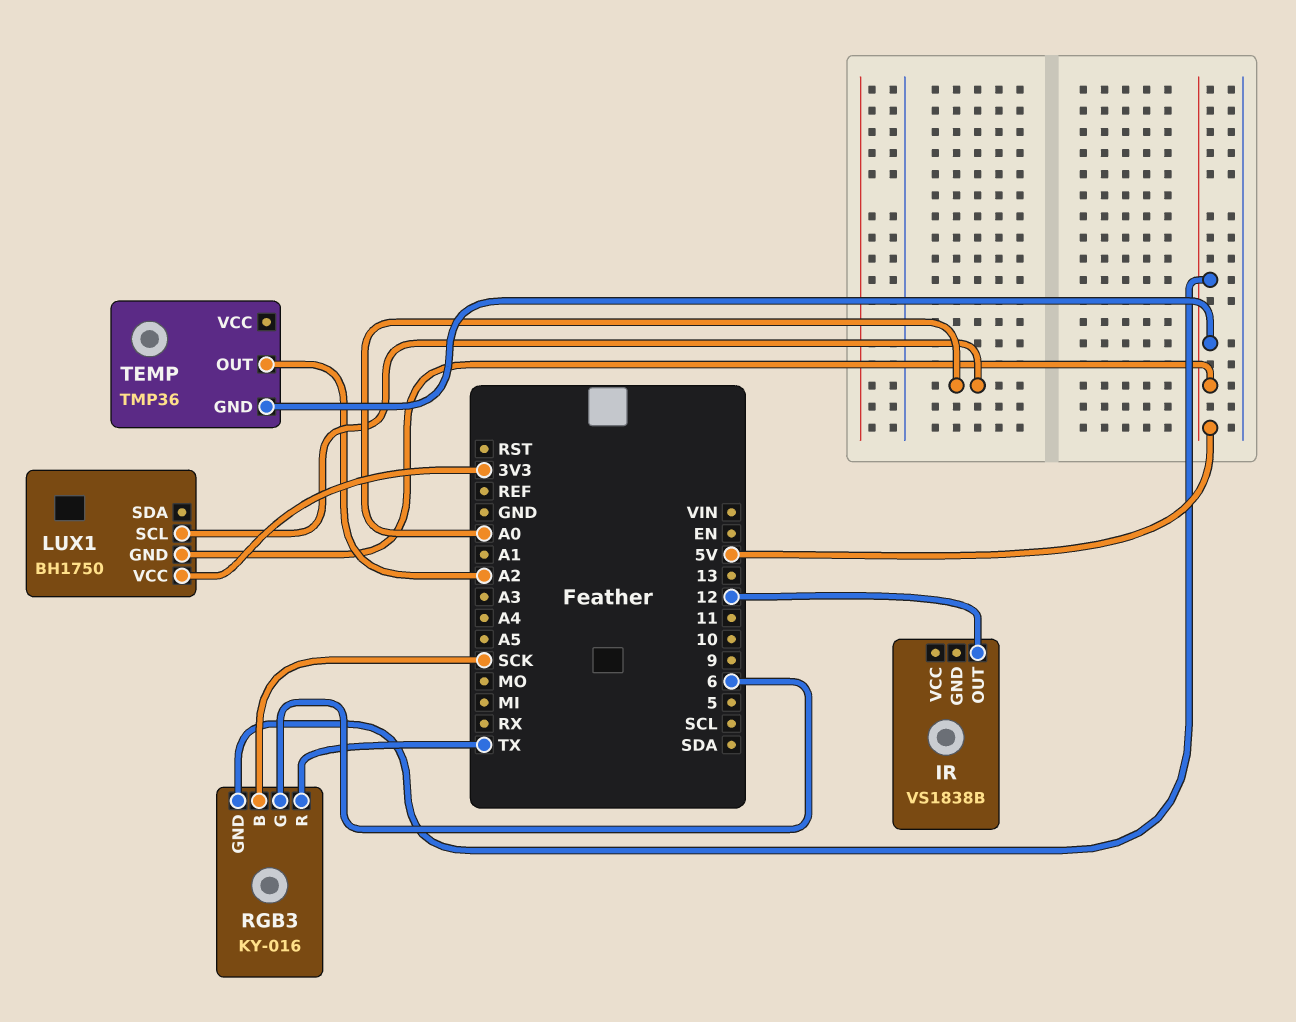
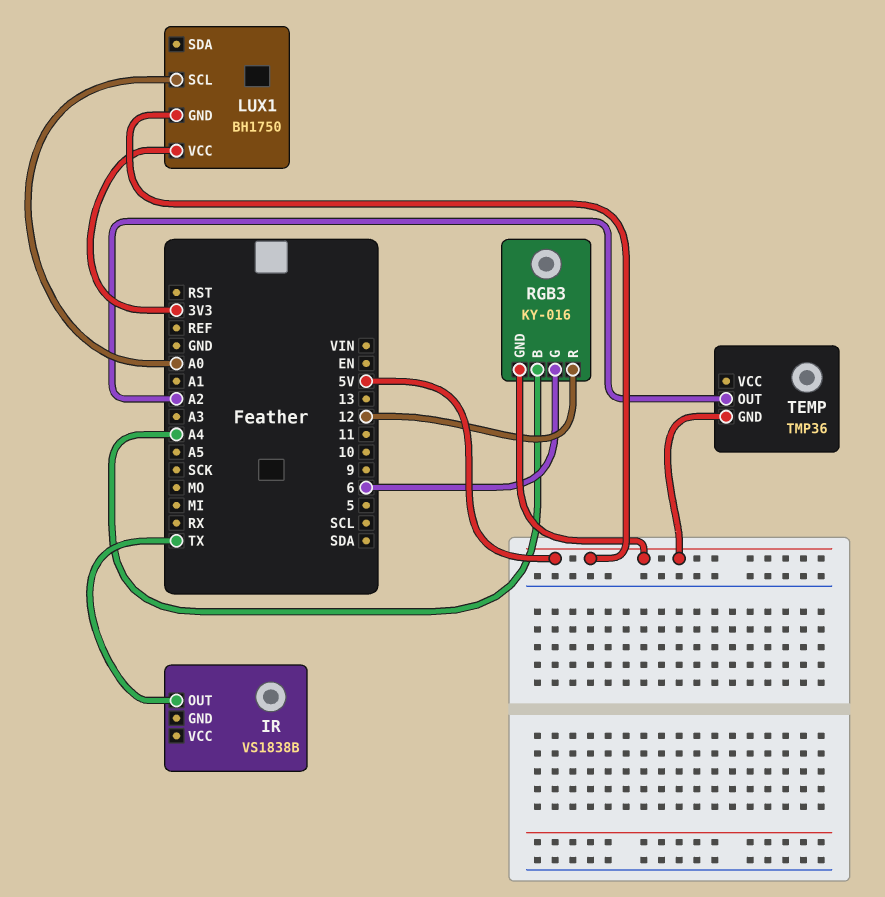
IR pin OUT: 12 -> TX
RGB3 pin B: SCK -> A4
RGB3 pin R: TX -> 12

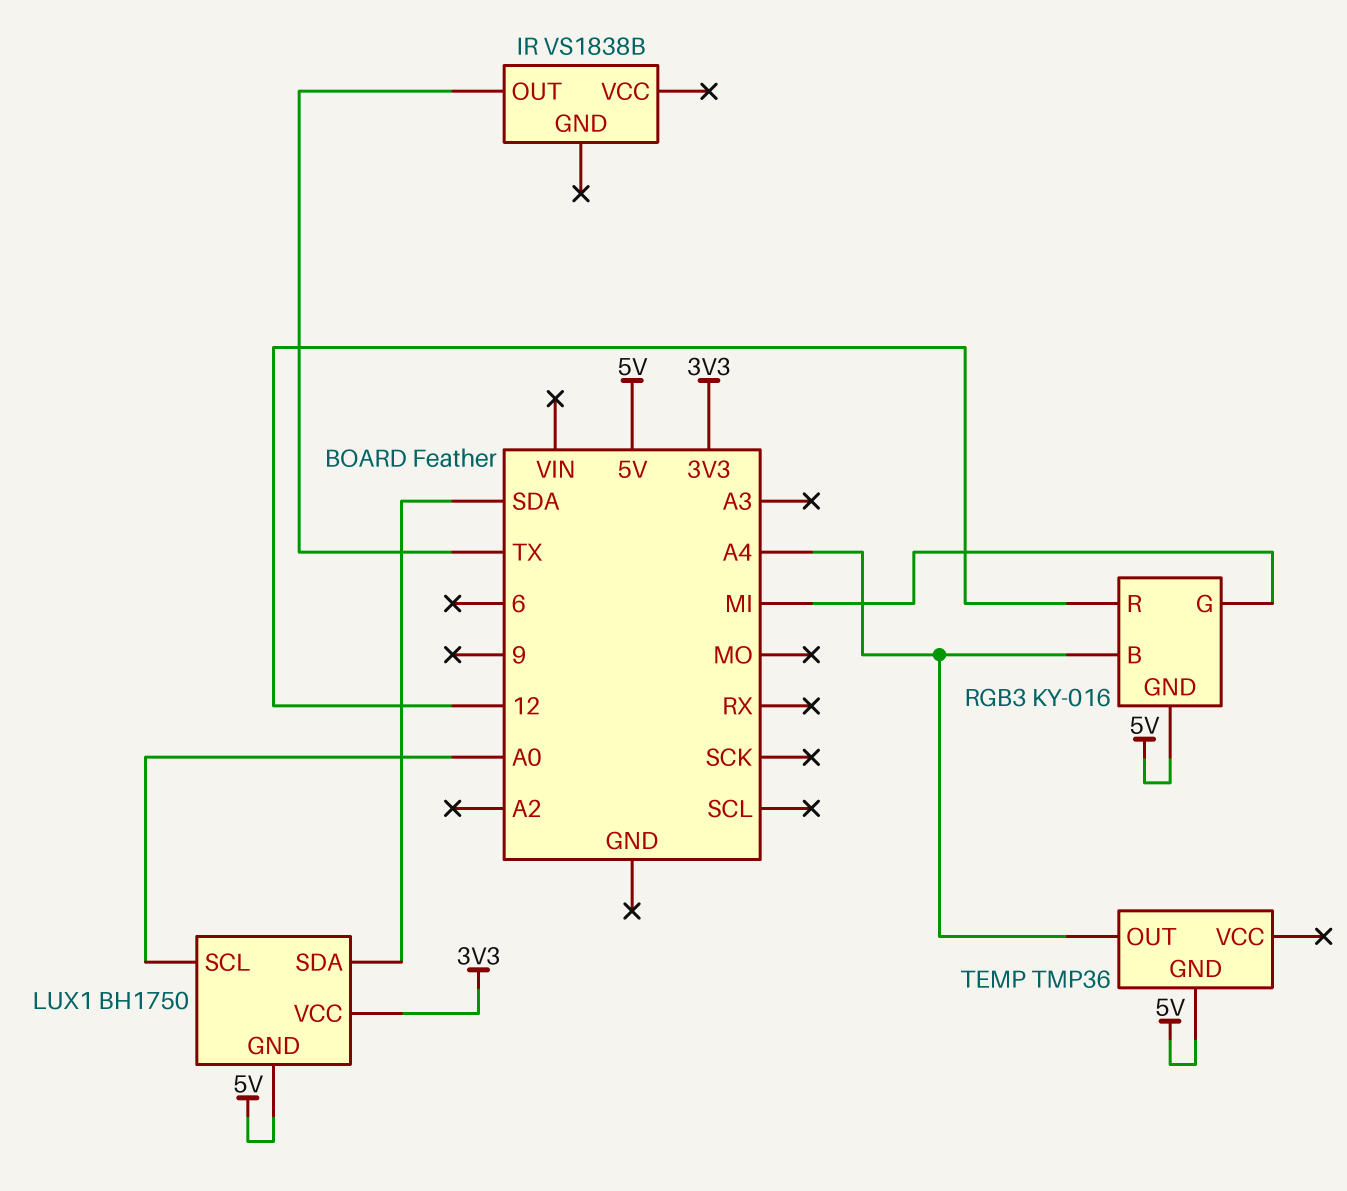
LUX1 pin SDA: none -> SDA
RGB3 pin G: 6 -> MI
TEMP pin OUT: A2 -> A4

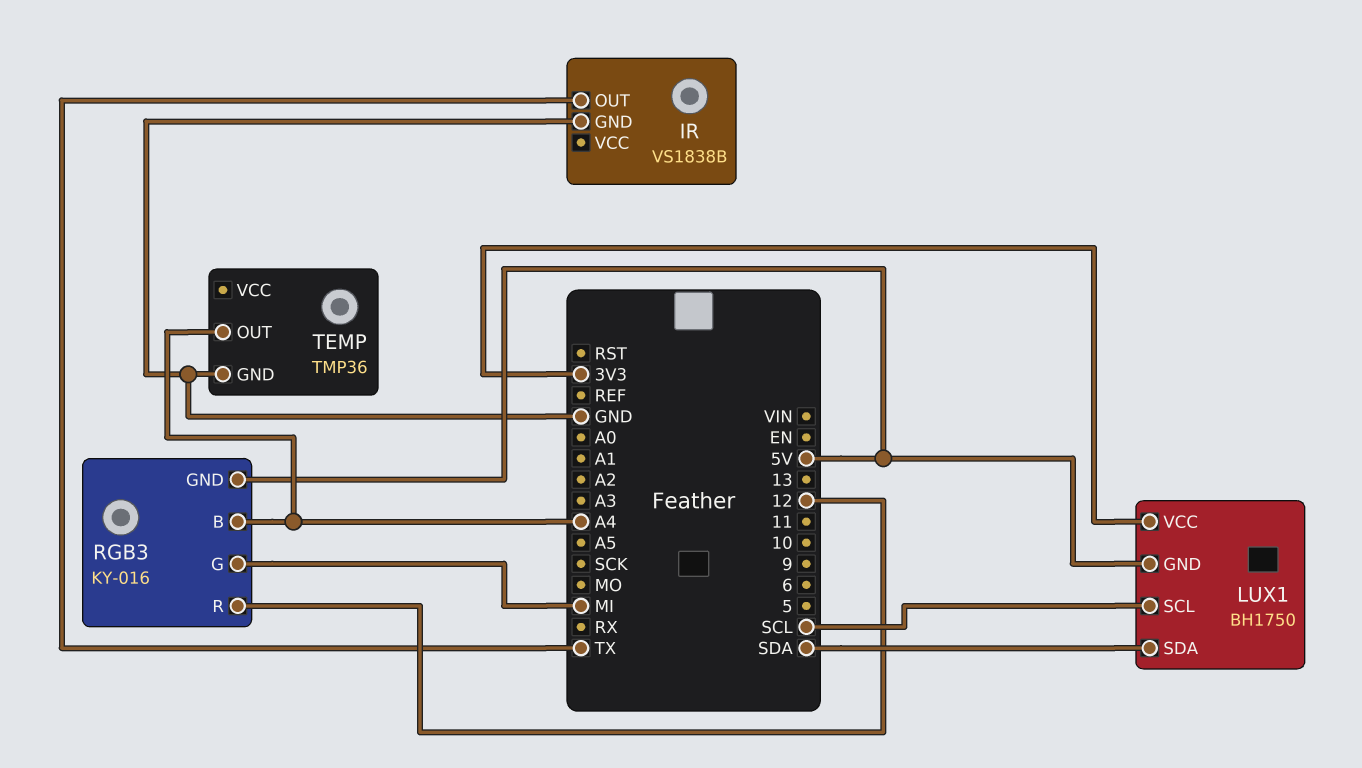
IR pin GND: none -> GND
LUX1 pin SCL: A0 -> SCL
TEMP pin GND: 5V -> GND

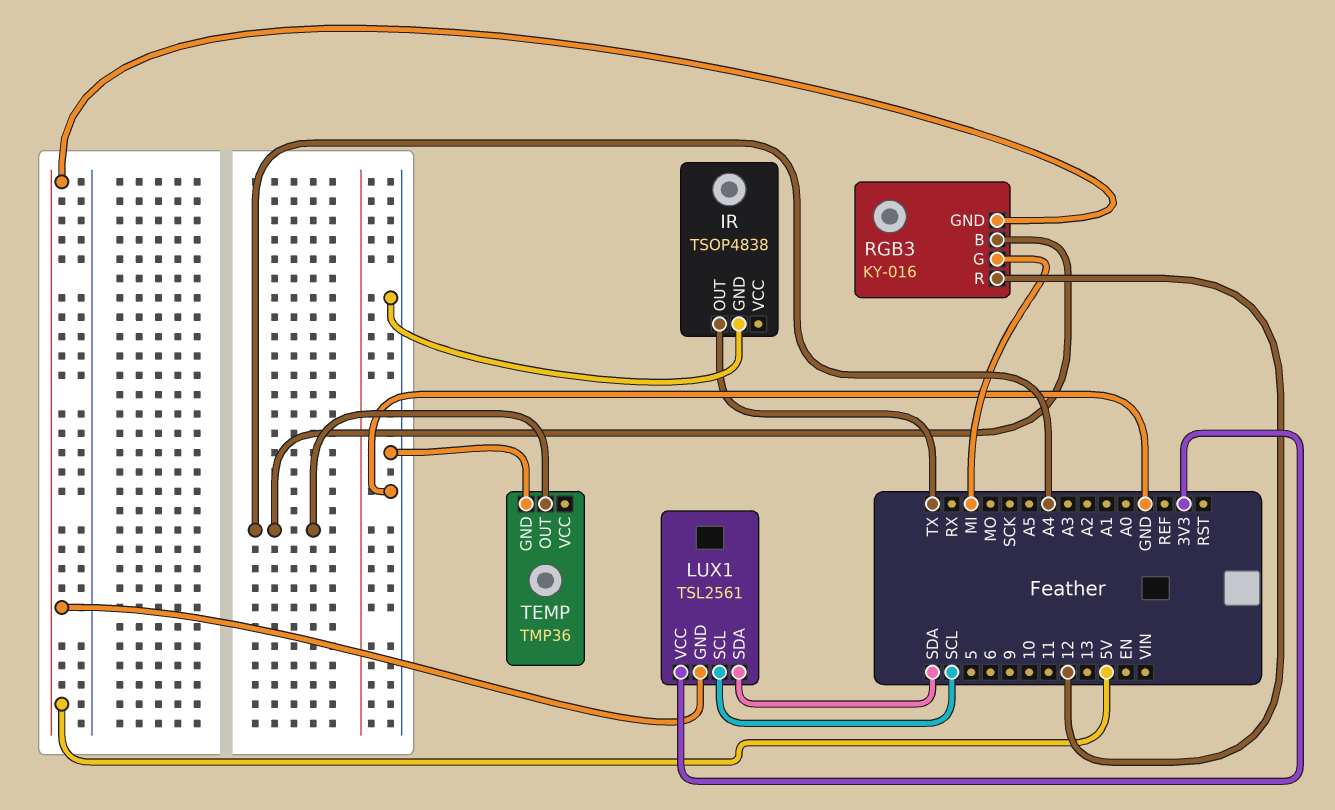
IR: VS1838B -> TSOP4838
LUX1: BH1750 -> TSL2561

